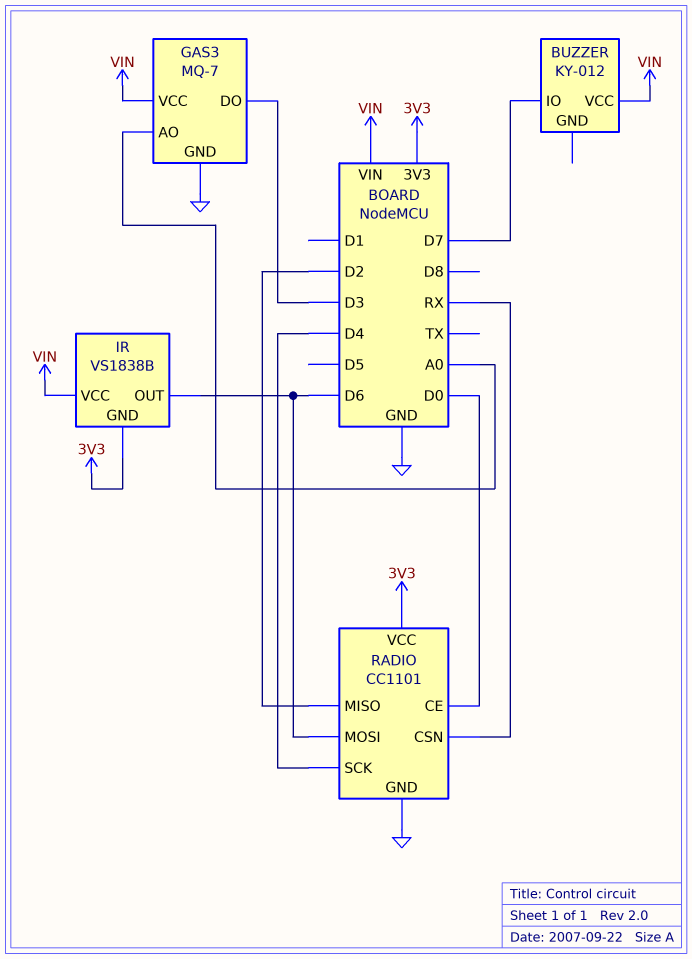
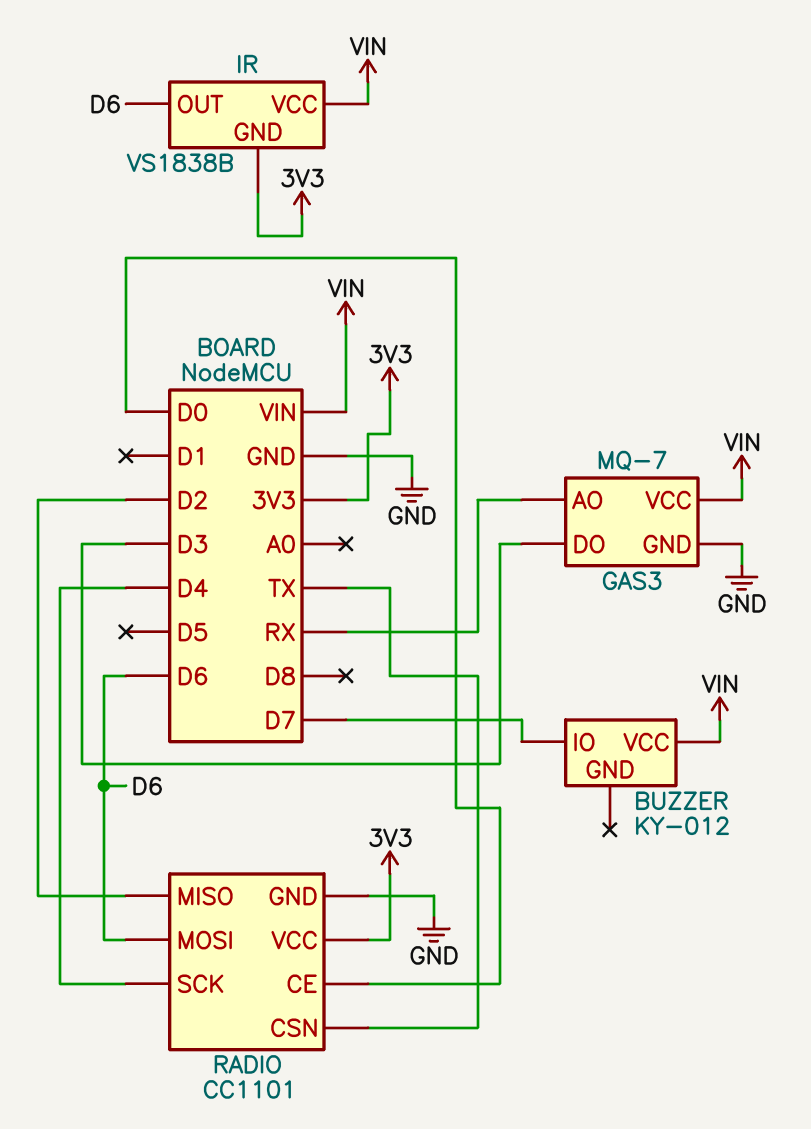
GAS3 pin AO: A0 -> RX
RADIO pin CSN: RX -> TX

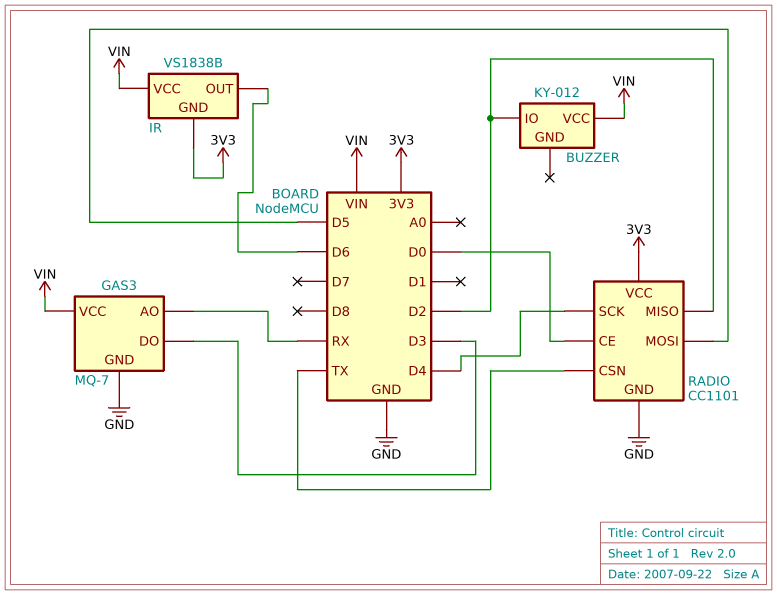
BUZZER pin IO: D7 -> D2
RADIO pin MOSI: D6 -> D5

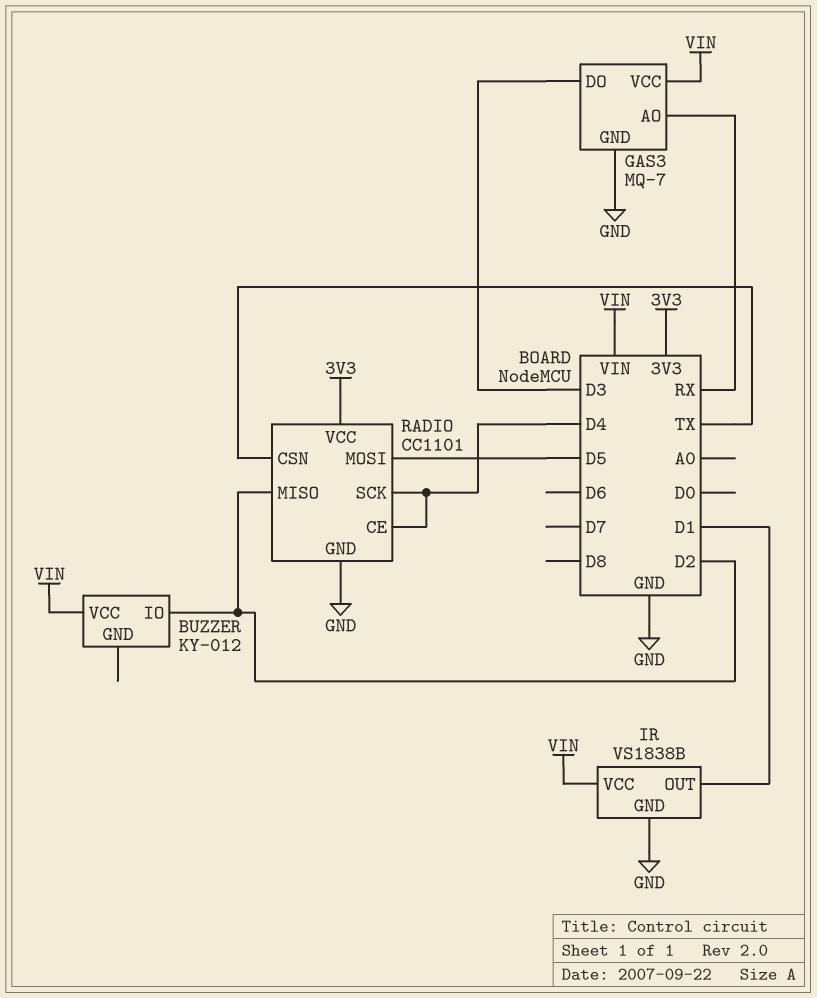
IR pin GND: 3V3 -> GND
IR pin OUT: D6 -> D1
RADIO pin CE: D0 -> D4

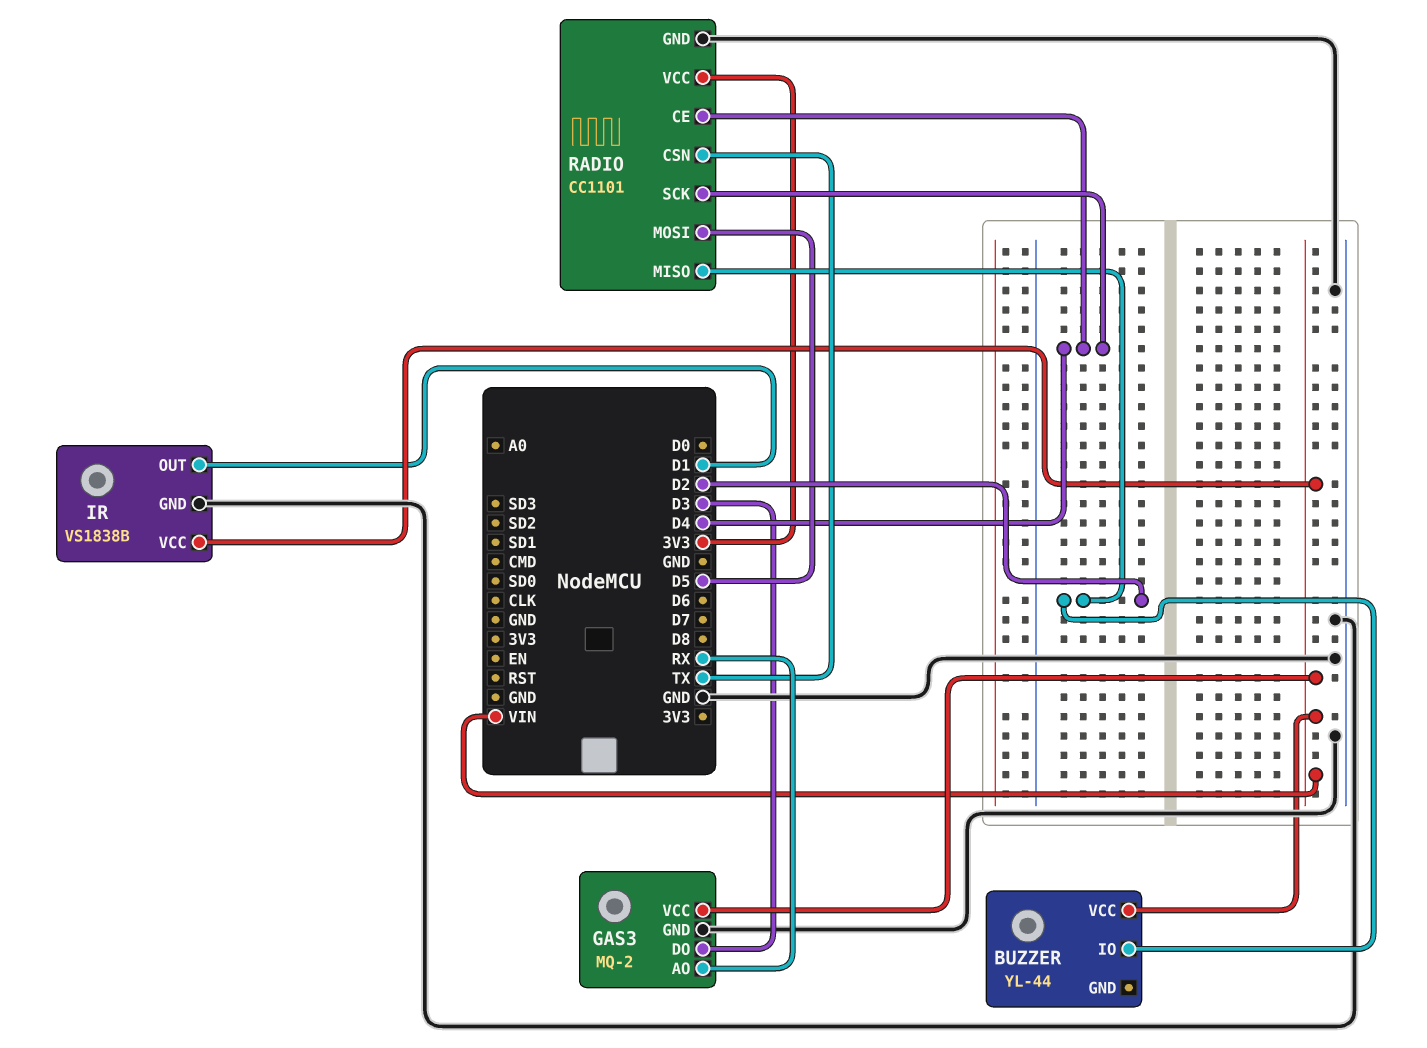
BUZZER: KY-012 -> YL-44
GAS3: MQ-7 -> MQ-2

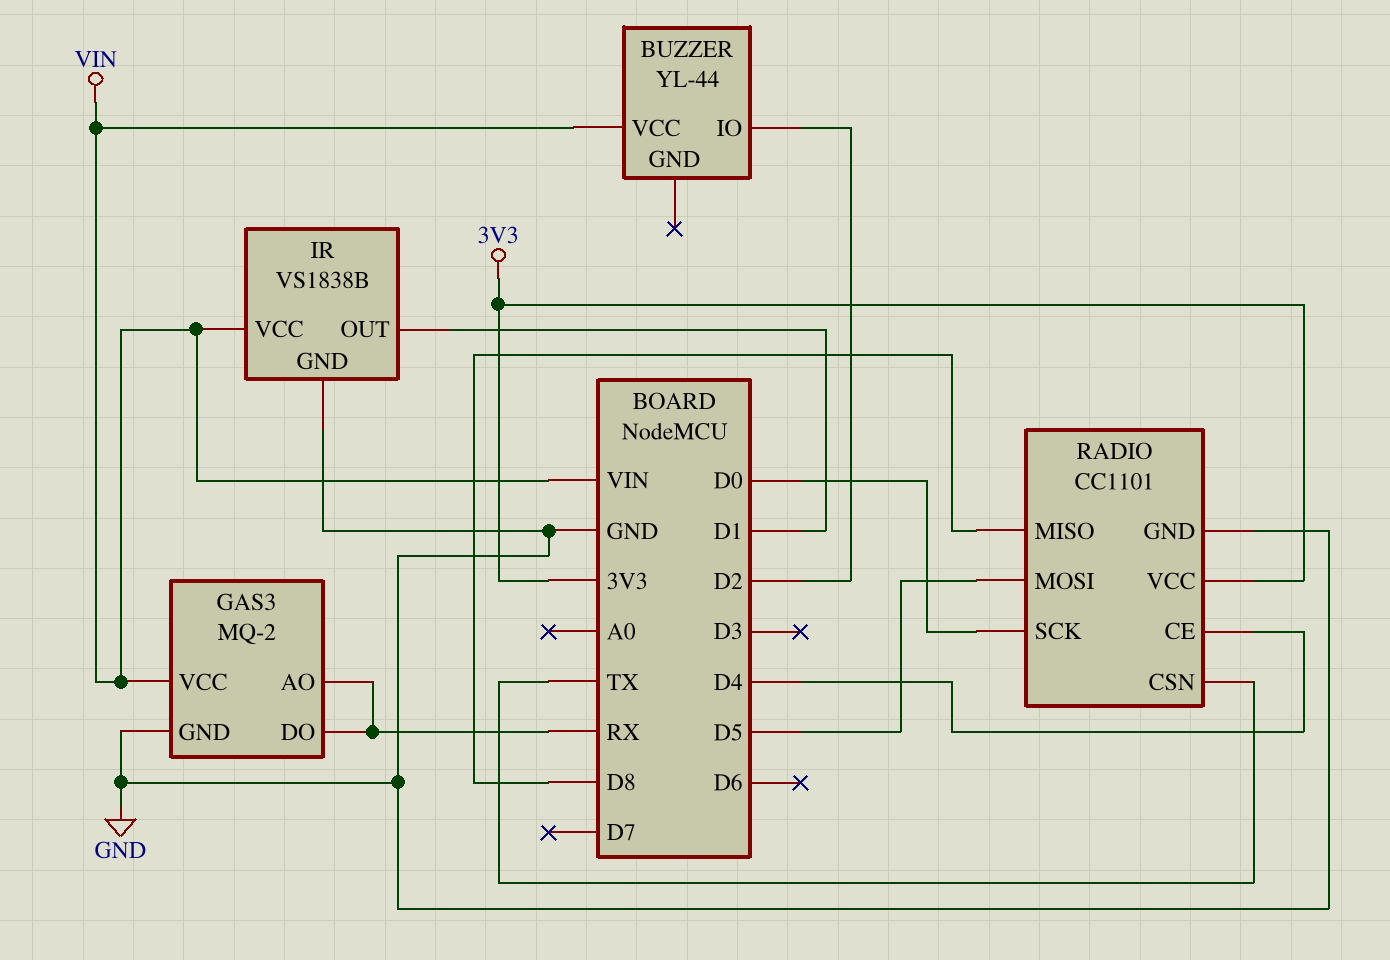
GAS3 pin DO: D3 -> RX
RADIO pin MISO: D2 -> D8
RADIO pin SCK: D4 -> D0

